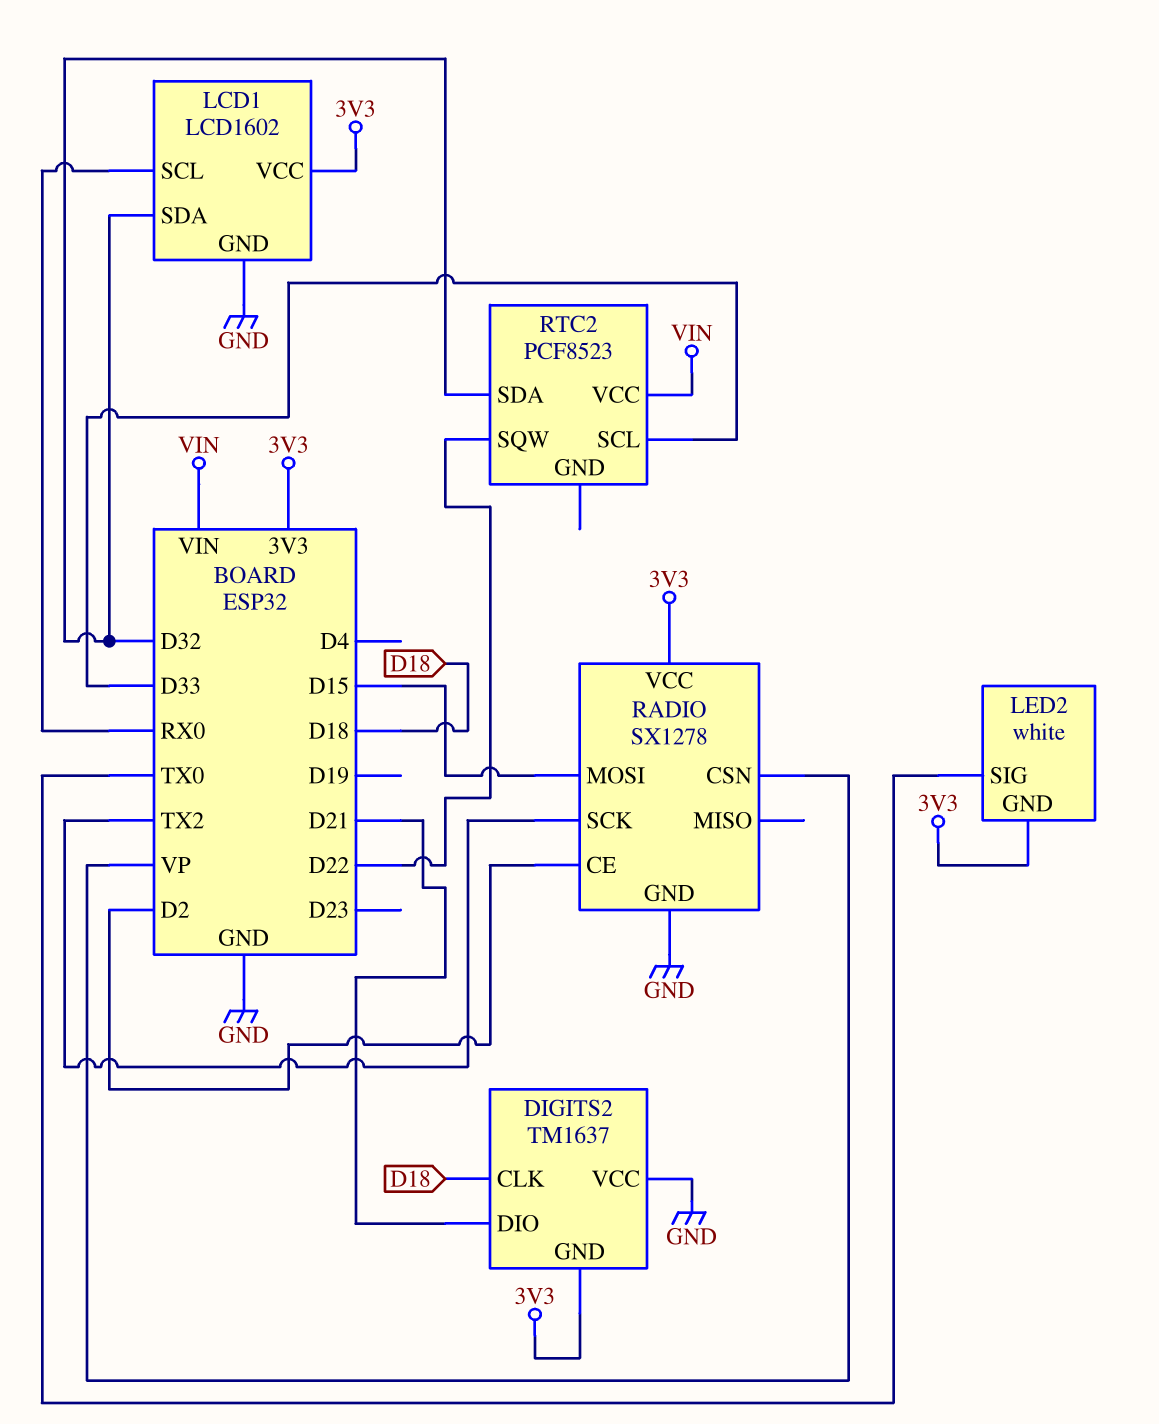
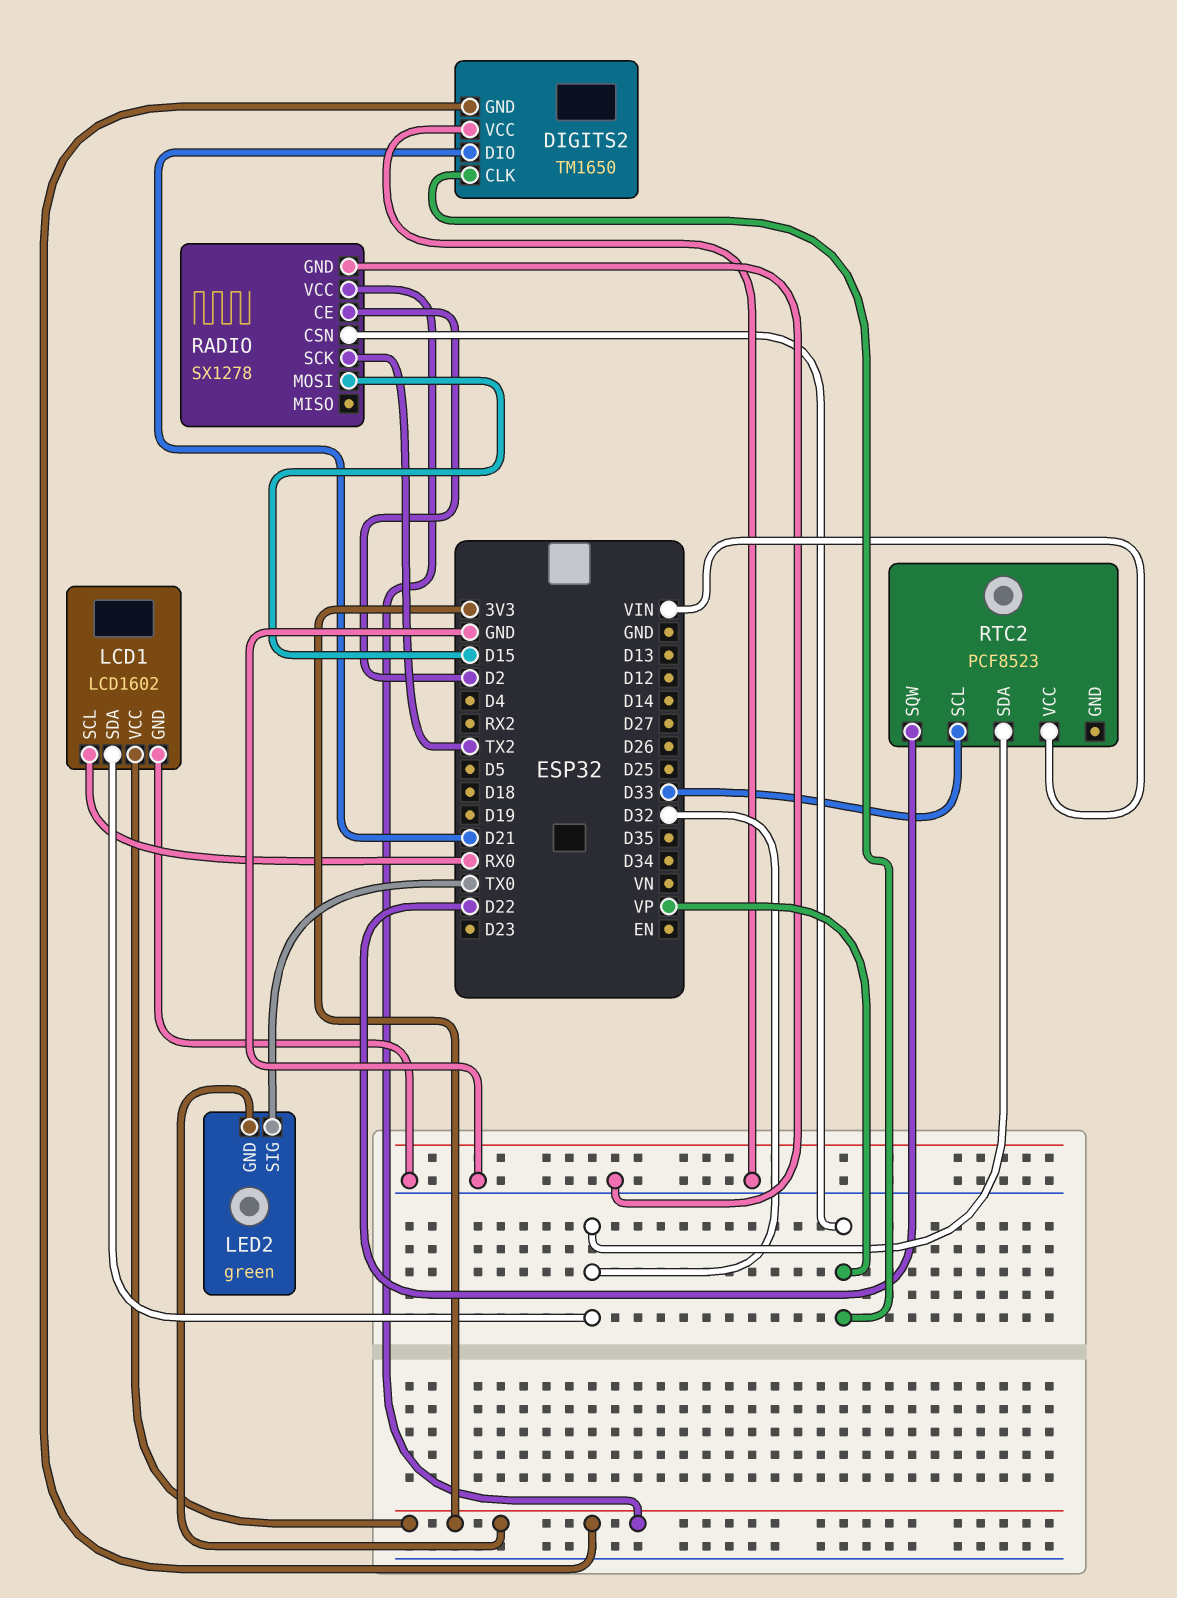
DIGITS2: TM1637 -> TM1650
DIGITS2 pin CLK: D18 -> VP
LED2: white -> green

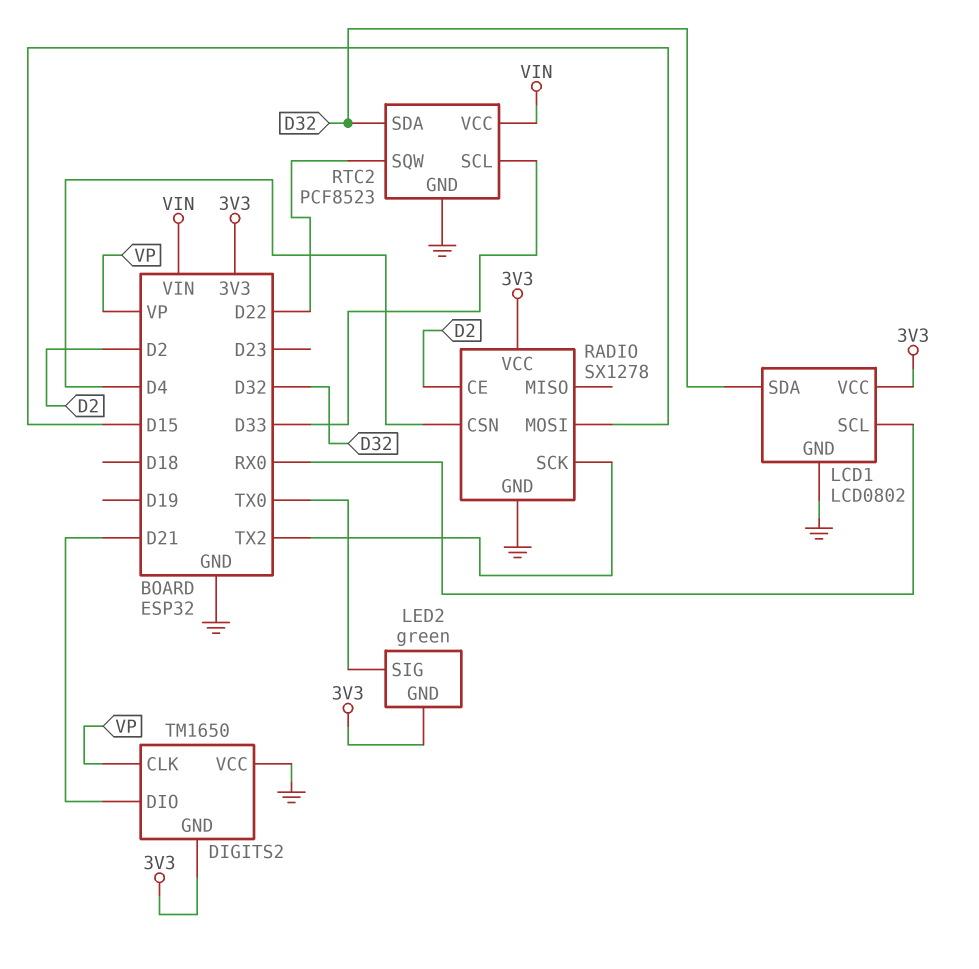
LCD1: LCD1602 -> LCD0802
RADIO pin CSN: VP -> D4
RTC2 pin GND: none -> GND

